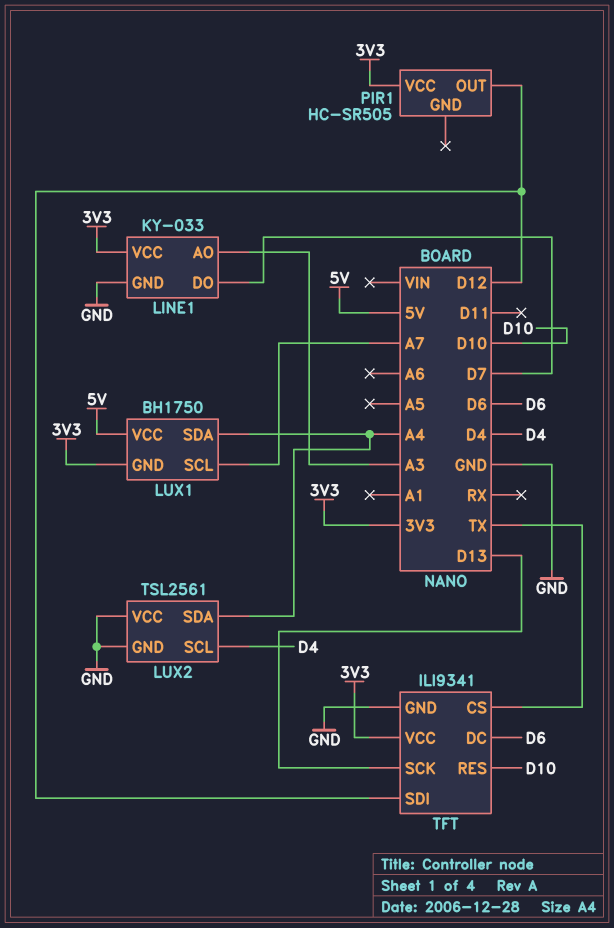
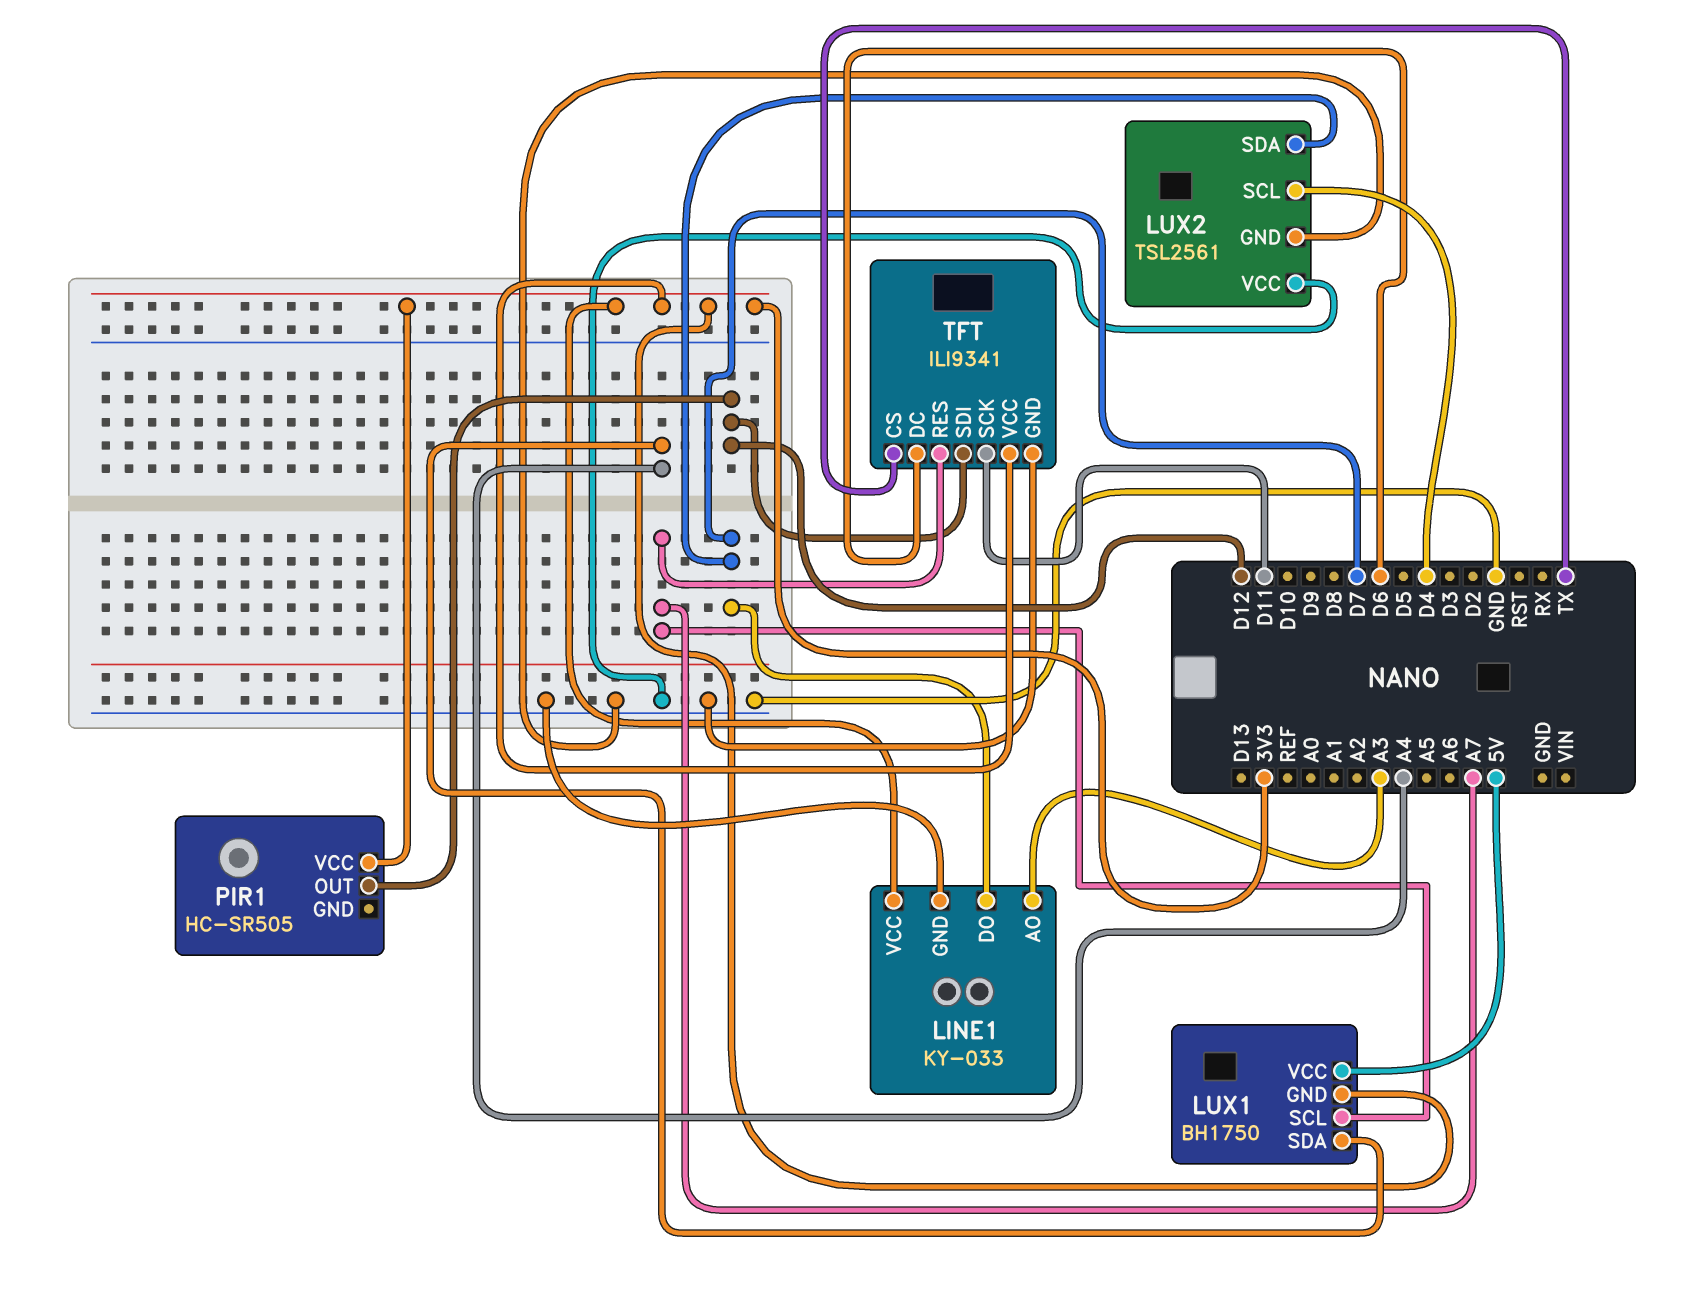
LUX2 pin SDA: A4 -> D7
TFT pin RES: D10 -> A7
TFT pin SCK: D13 -> D11

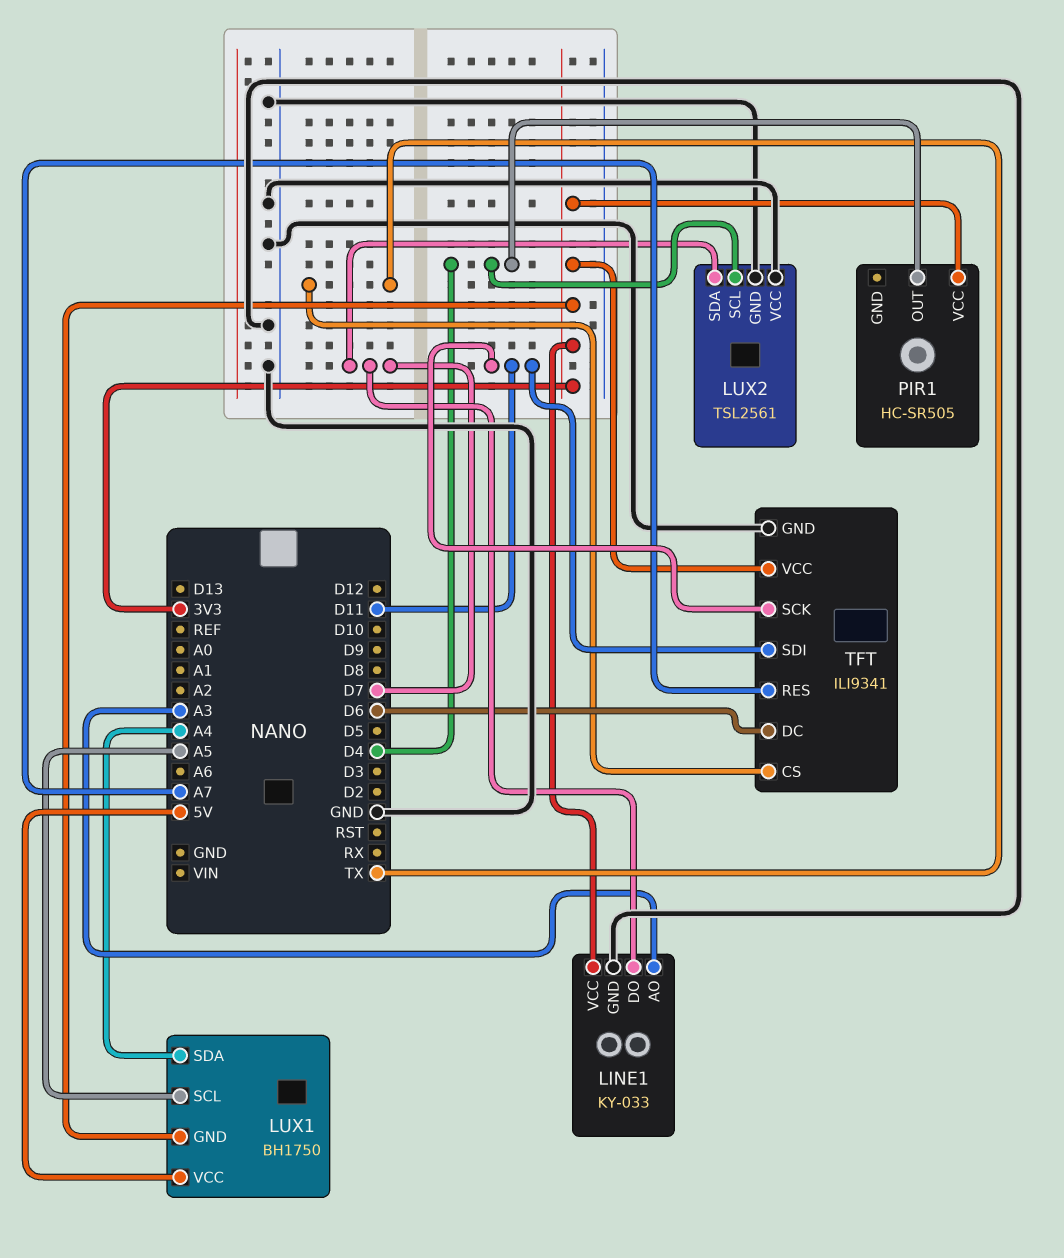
LUX1 pin SCL: A7 -> A5
PIR1 pin OUT: D12 -> D4
TFT pin SDI: D12 -> D11

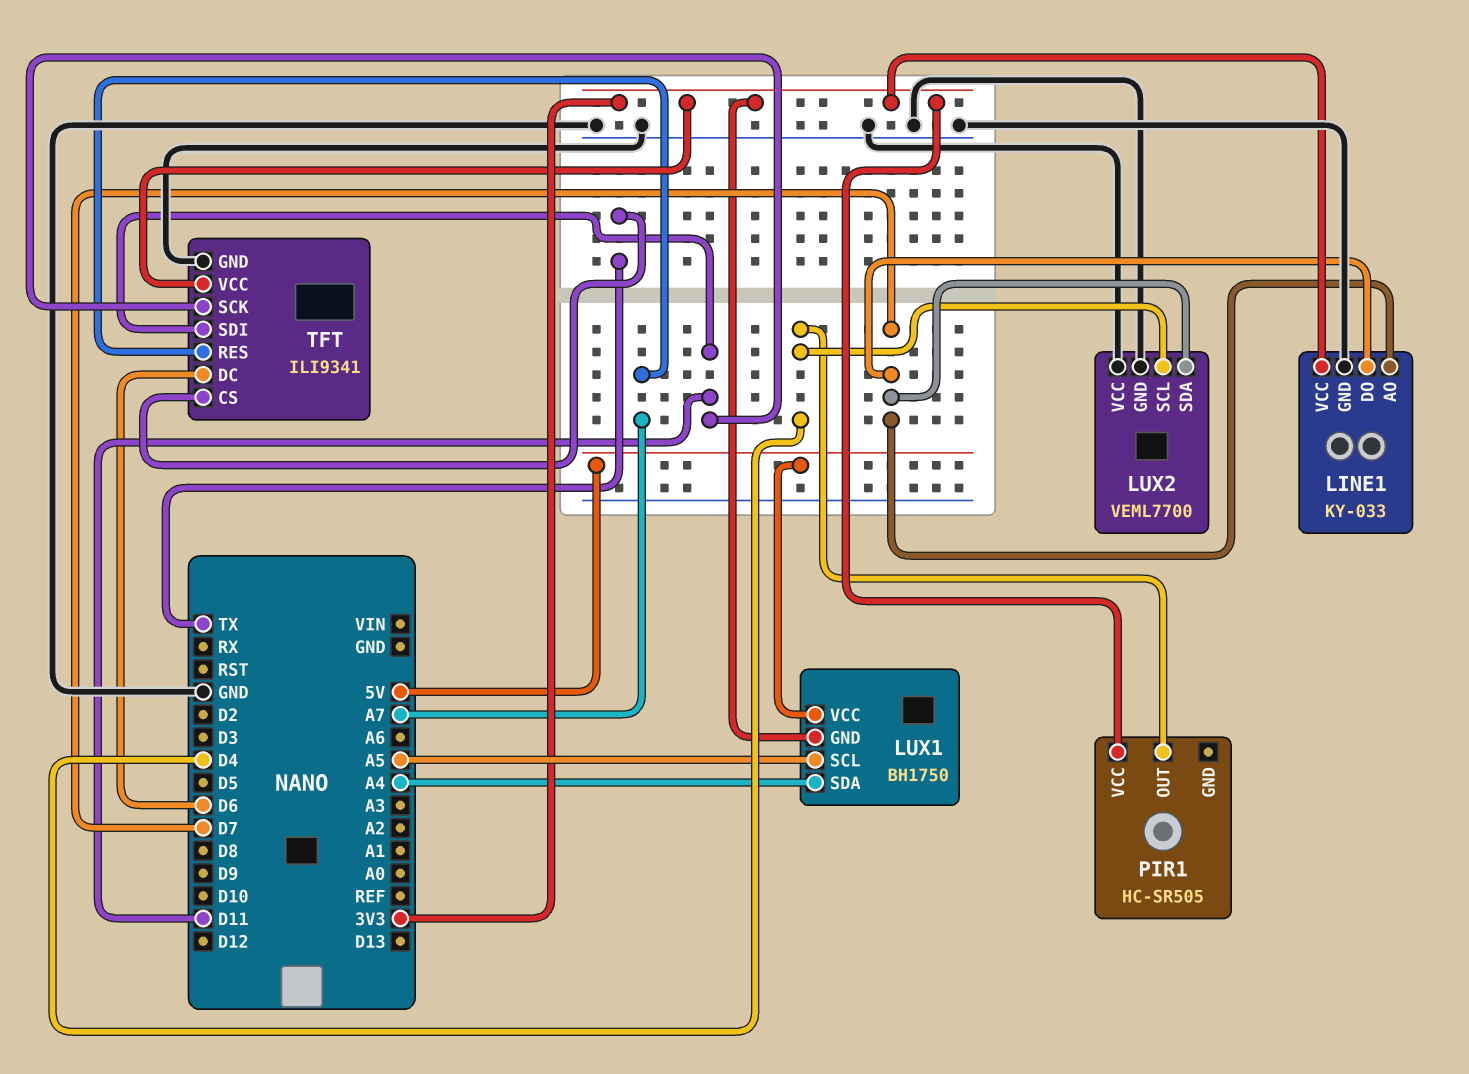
LINE1 pin AO: A3 -> D7
LUX2: TSL2561 -> VEML7700

